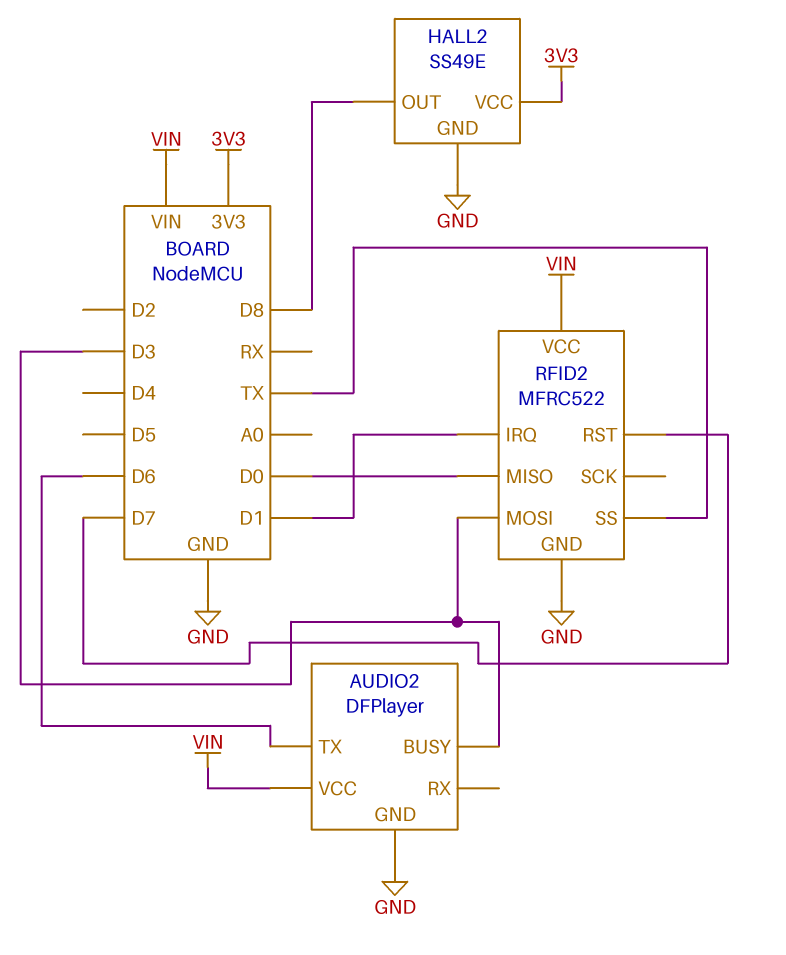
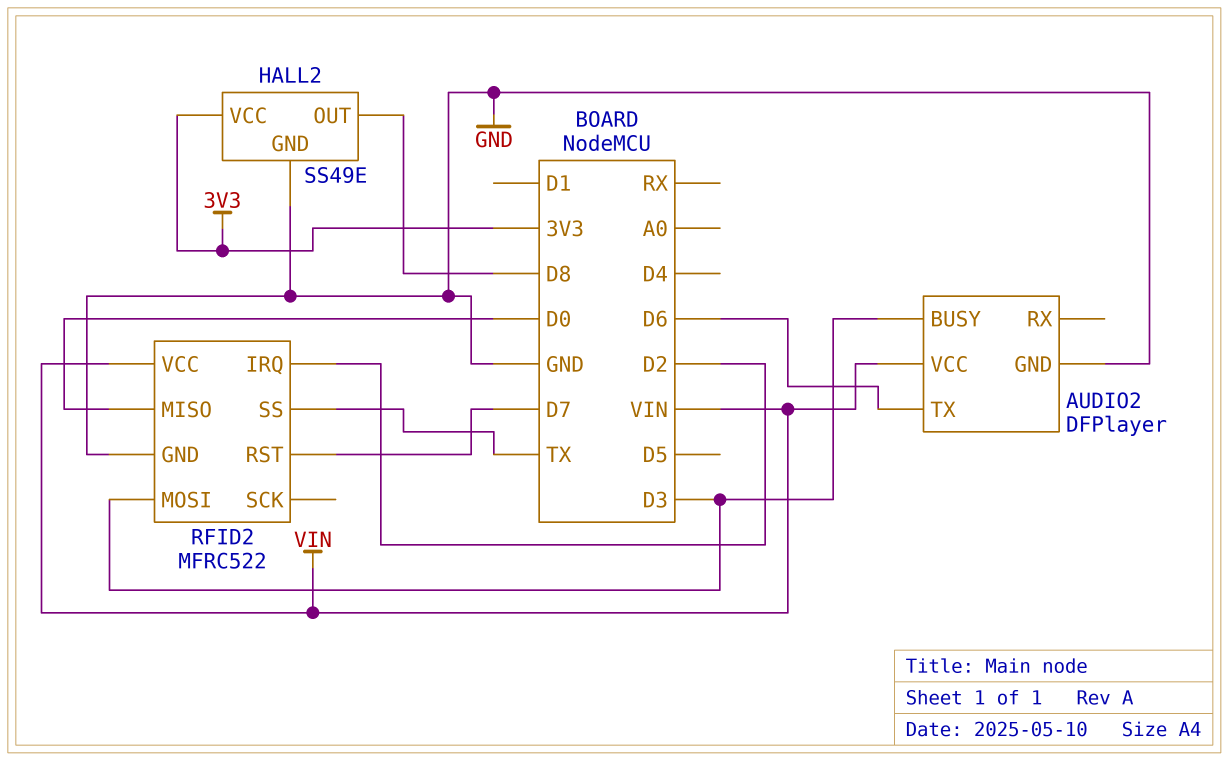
RFID2 pin IRQ: D1 -> D2

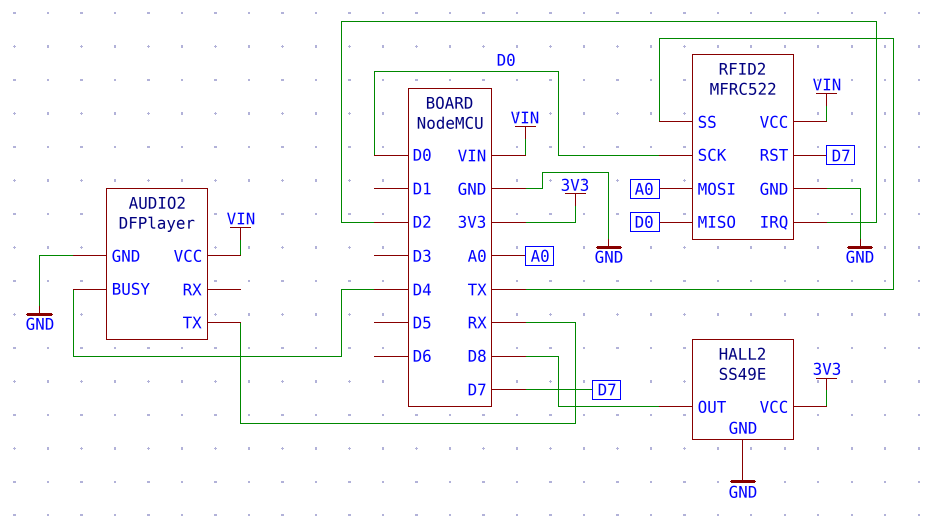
AUDIO2 pin BUSY: D3 -> D4
AUDIO2 pin TX: D6 -> RX
RFID2 pin MOSI: D3 -> A0
RFID2 pin SCK: none -> D0

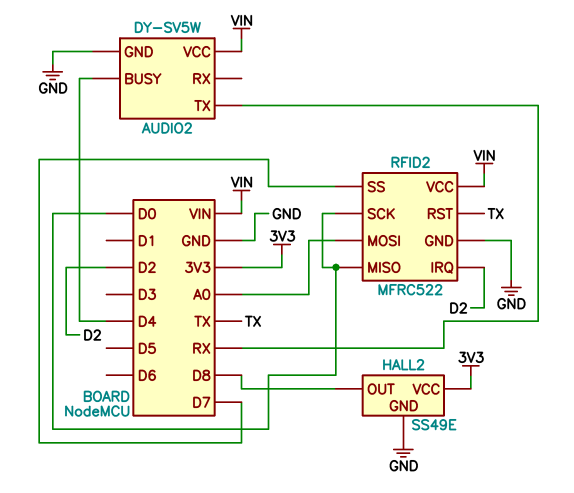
AUDIO2: DFPlayer -> DY-SV5W
RFID2 pin RST: D7 -> TX
RFID2 pin SS: TX -> D7

